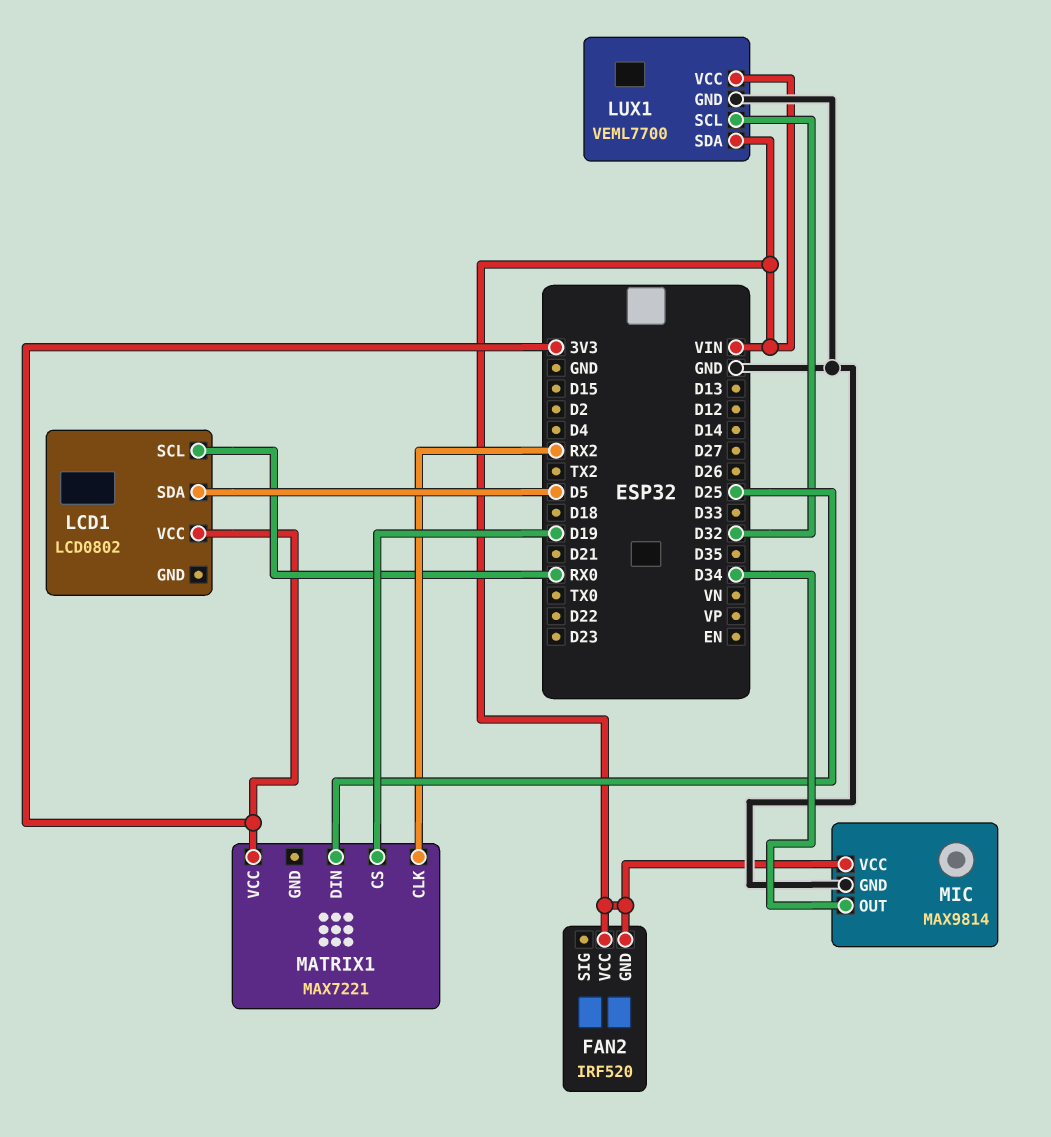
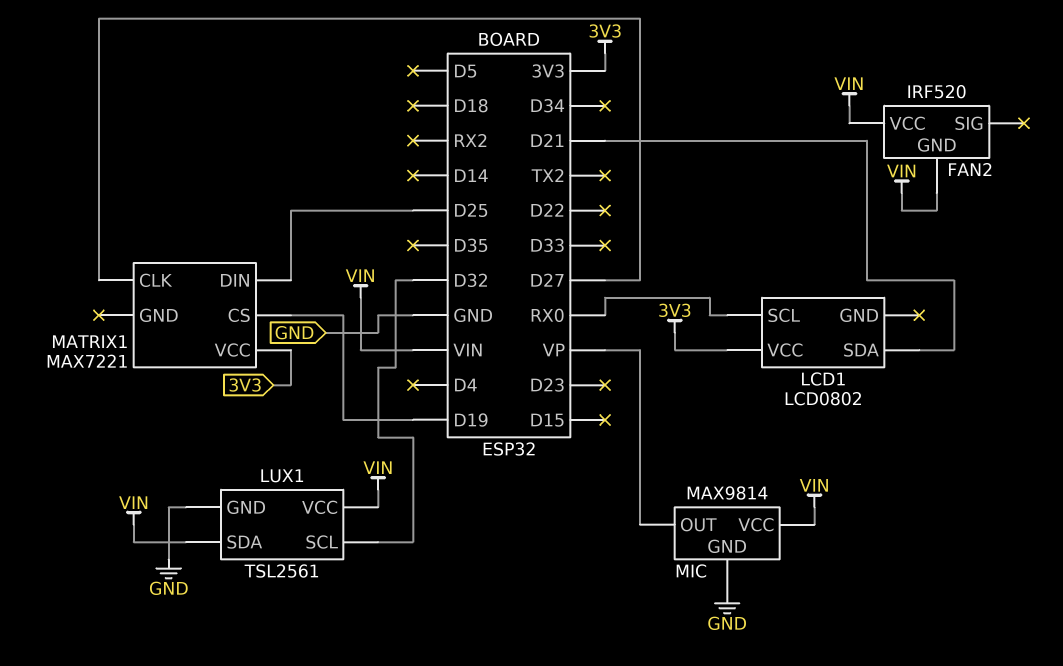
LCD1 pin SDA: D5 -> D21
LUX1: VEML7700 -> TSL2561
MATRIX1 pin CLK: RX2 -> D27
MIC pin OUT: D34 -> VP

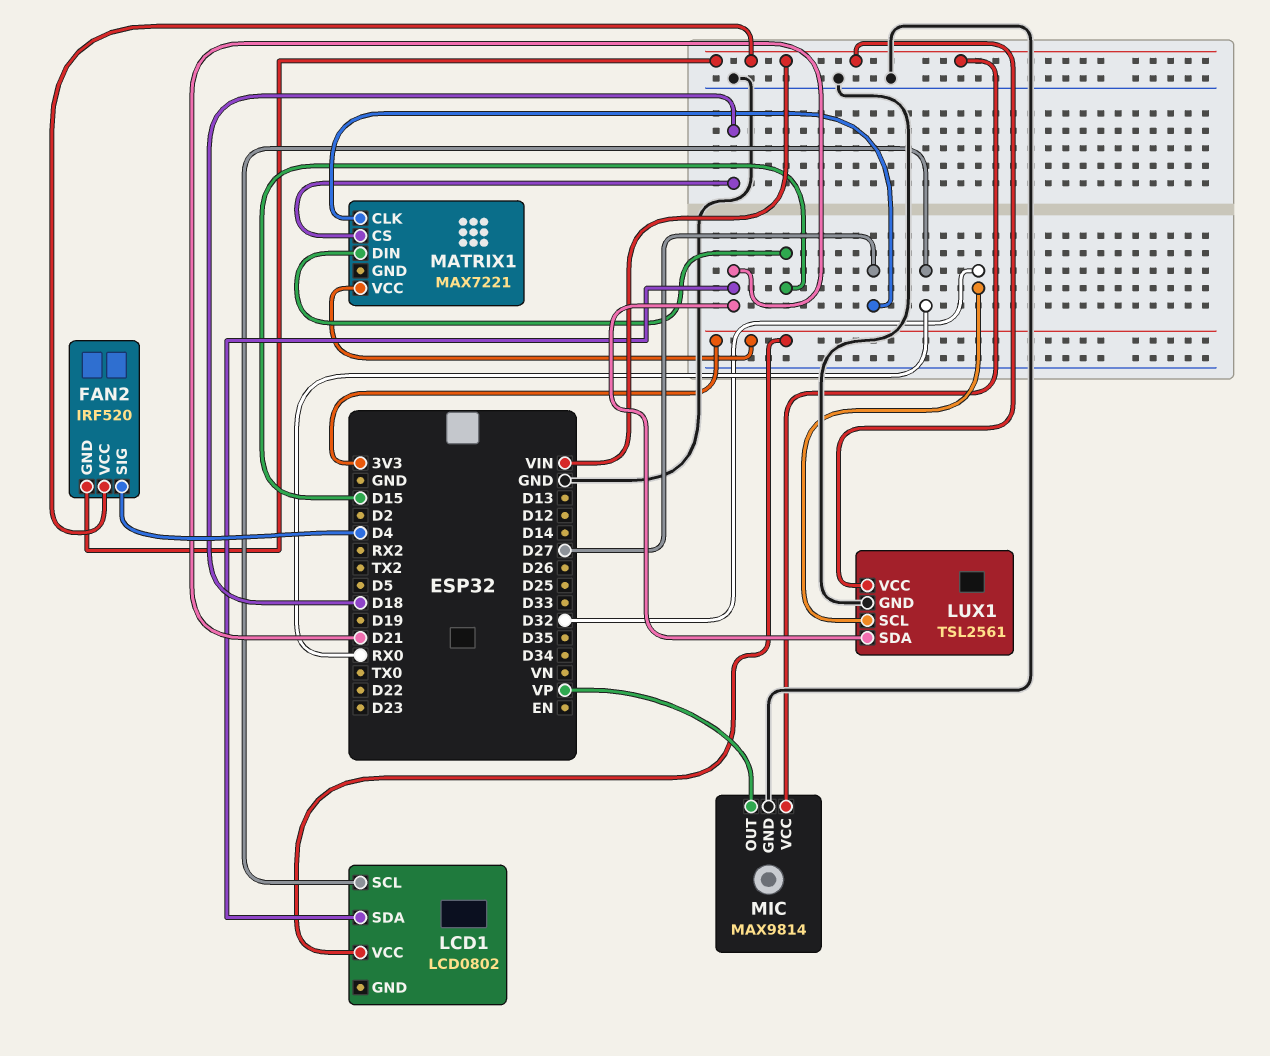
FAN2 pin SIG: none -> D4
LUX1 pin SDA: VIN -> D21
MATRIX1 pin CS: D19 -> D18
MATRIX1 pin DIN: D25 -> D15

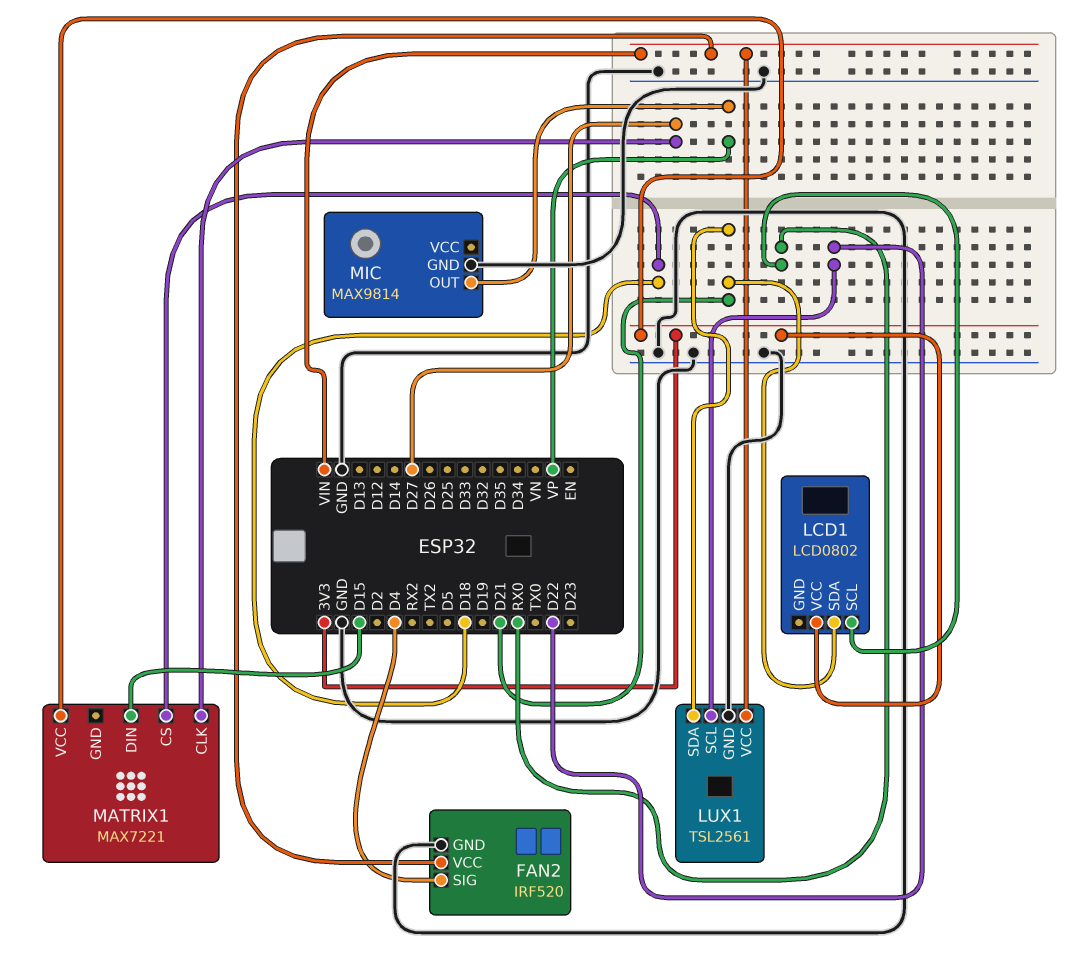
FAN2 pin GND: VIN -> GND
LUX1 pin SCL: D32 -> D22
MIC pin VCC: VIN -> none

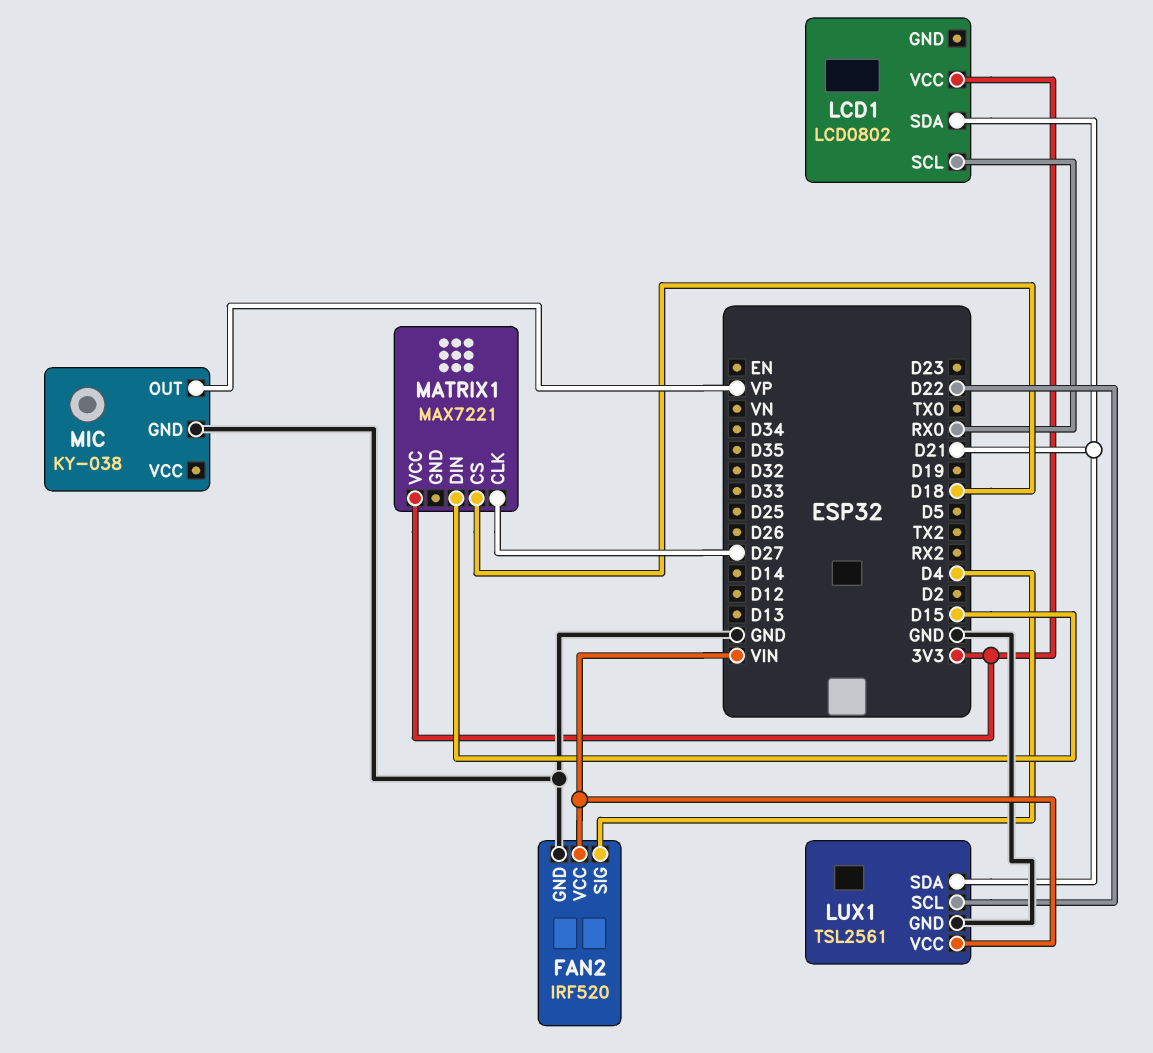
MIC: MAX9814 -> KY-038

